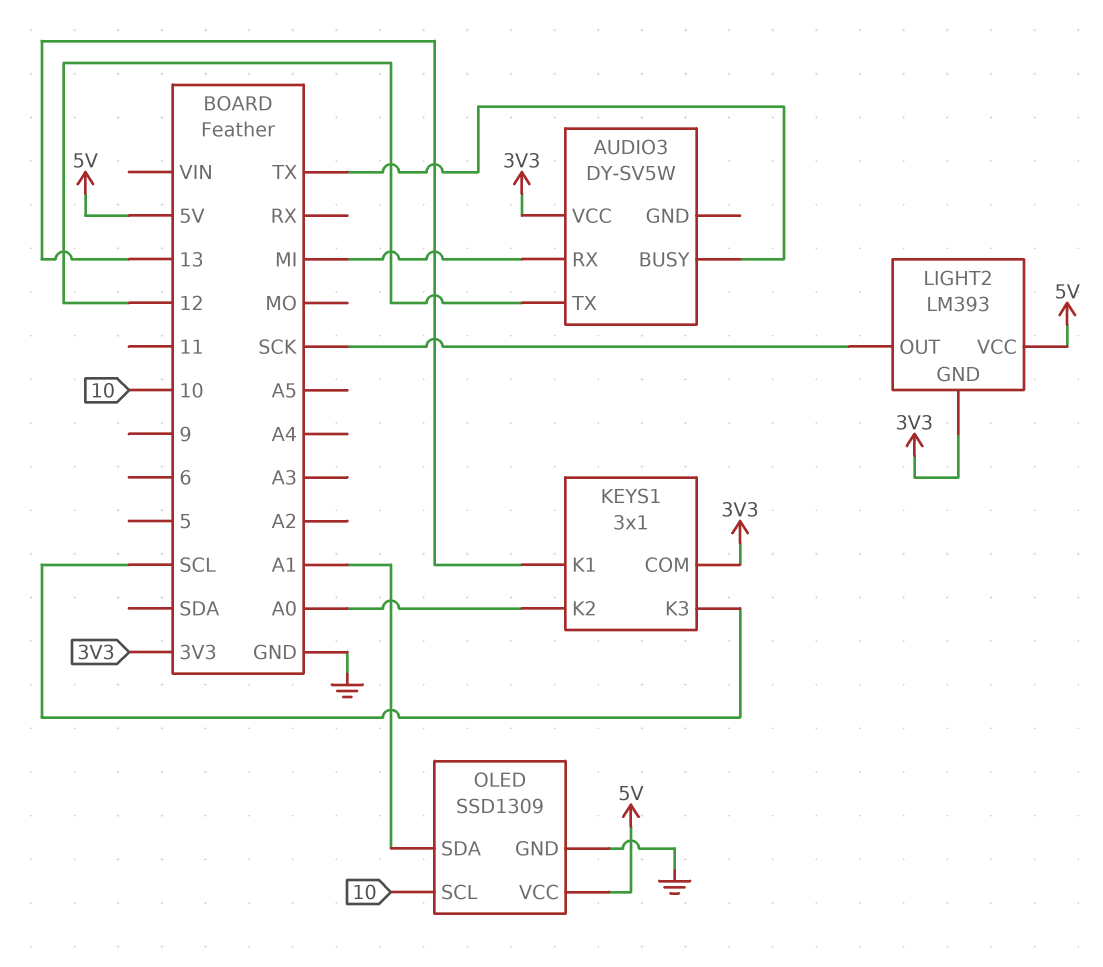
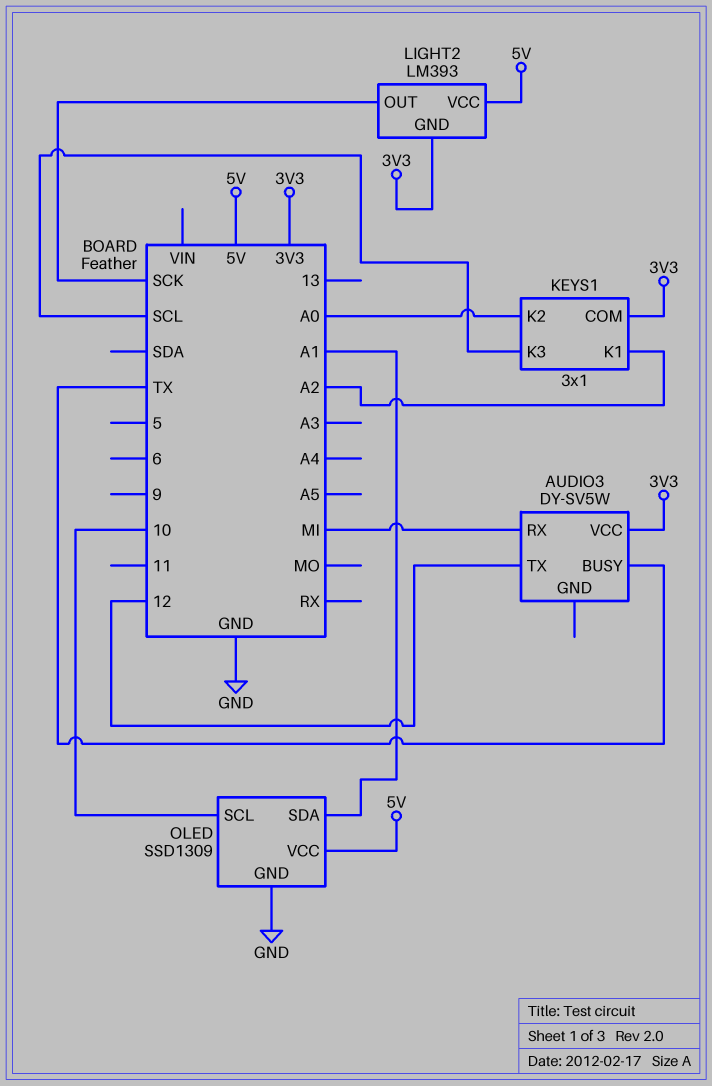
KEYS1 pin K1: 13 -> A2

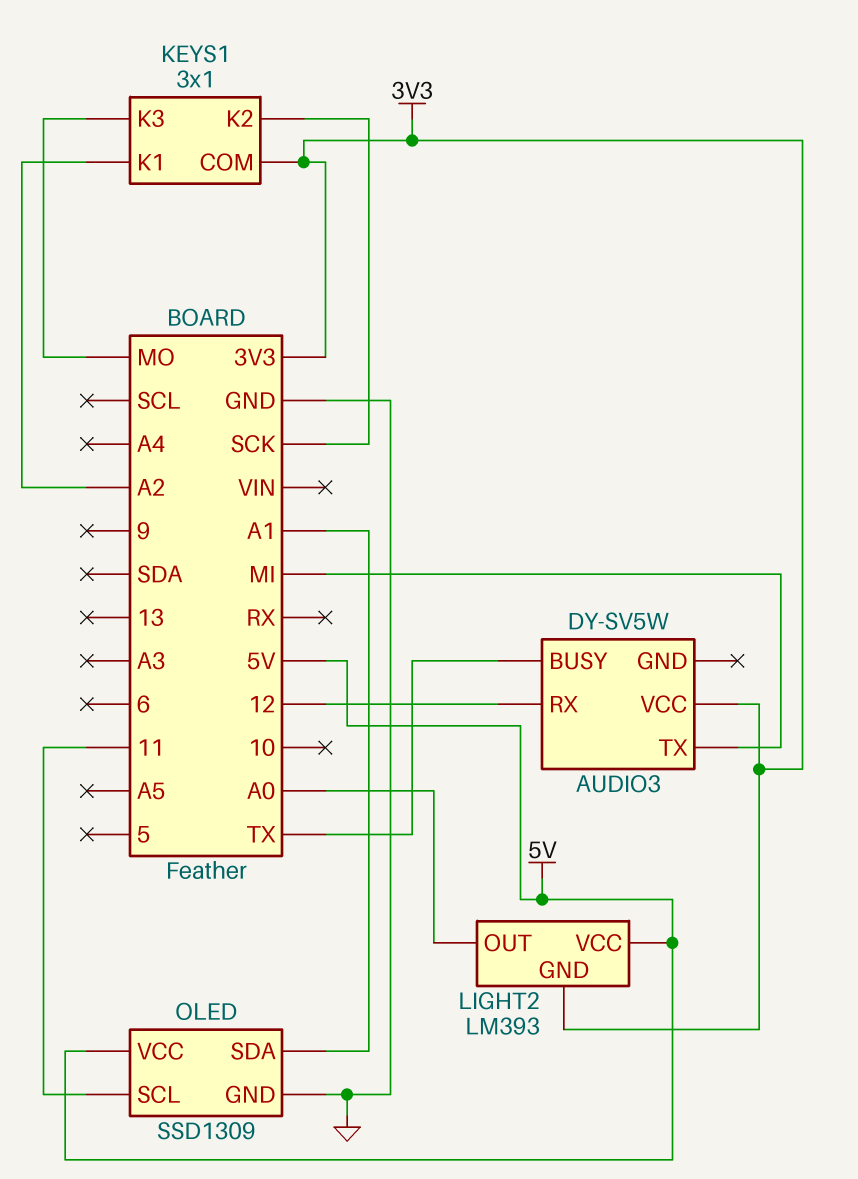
AUDIO3 pin RX: MI -> 12
AUDIO3 pin TX: 12 -> MI
KEYS1 pin K2: A0 -> SCK
KEYS1 pin K3: SCL -> MO
LIGHT2 pin OUT: SCK -> A0
OLED pin SCL: 10 -> 11

